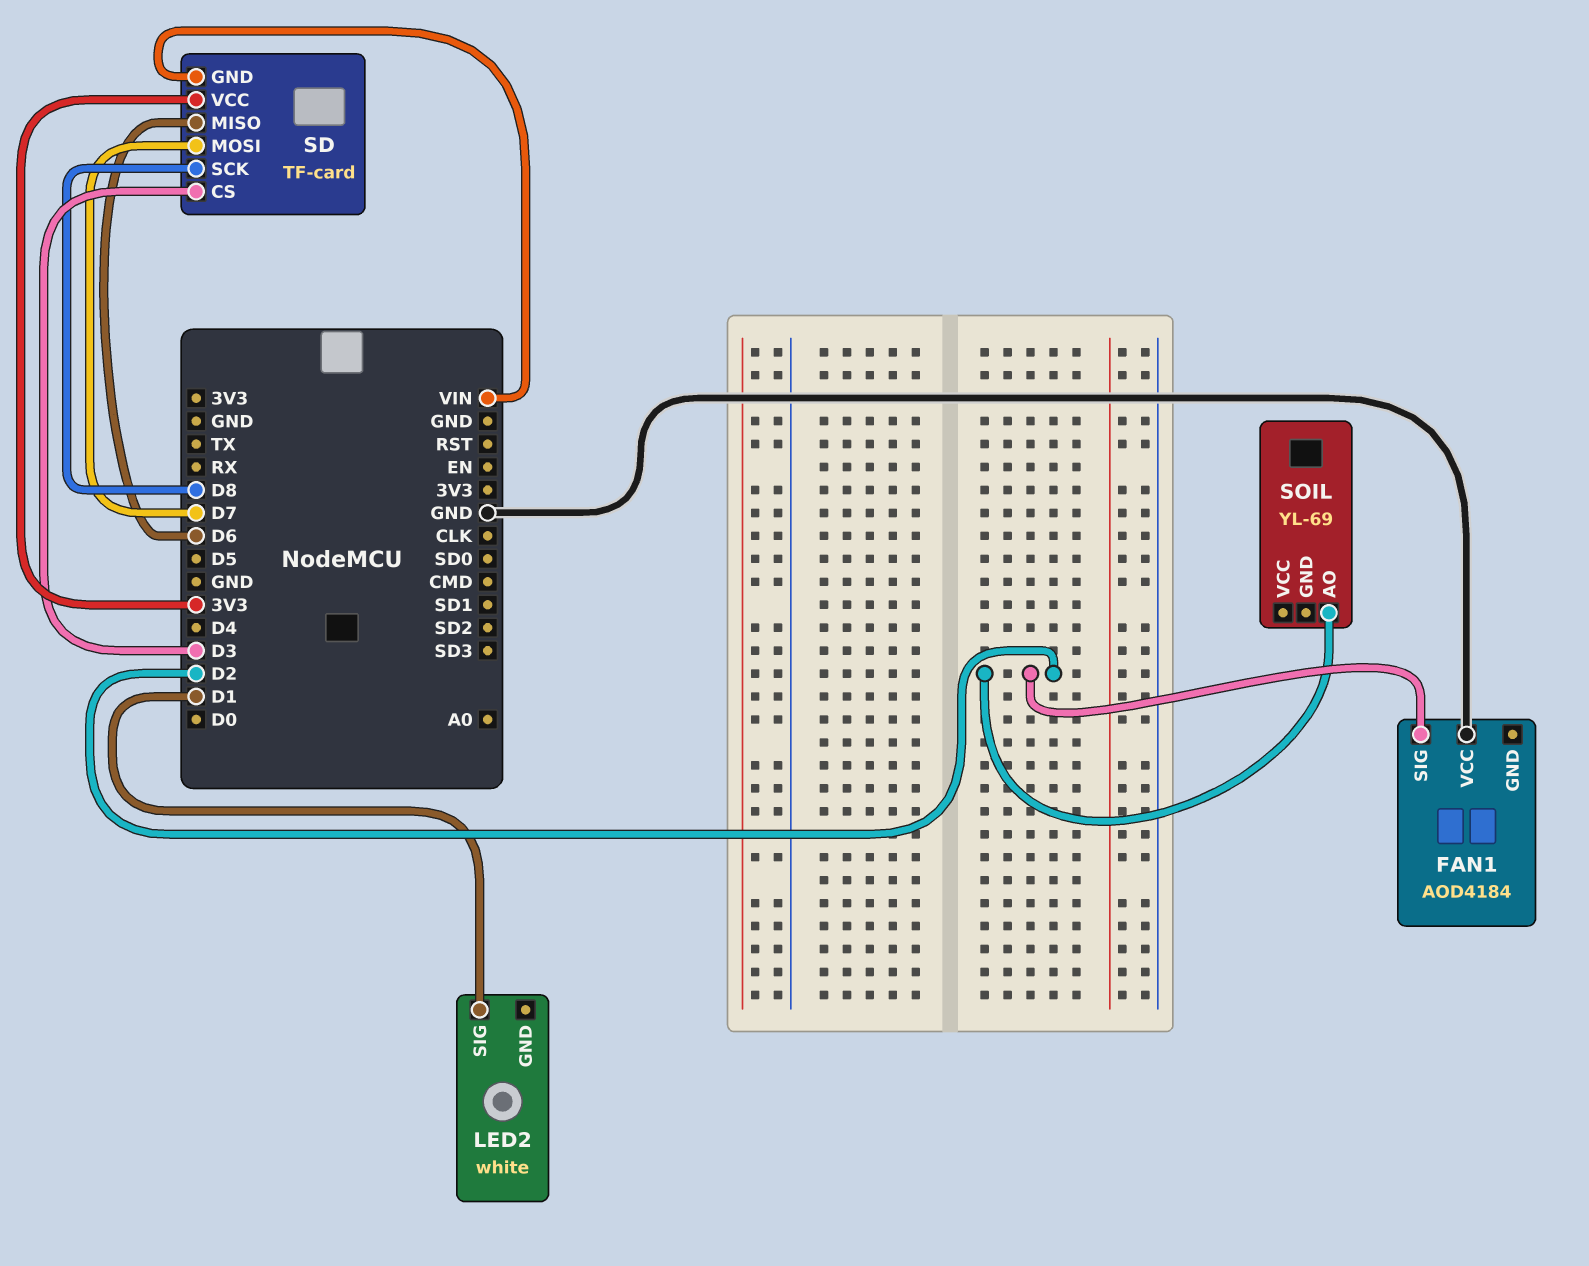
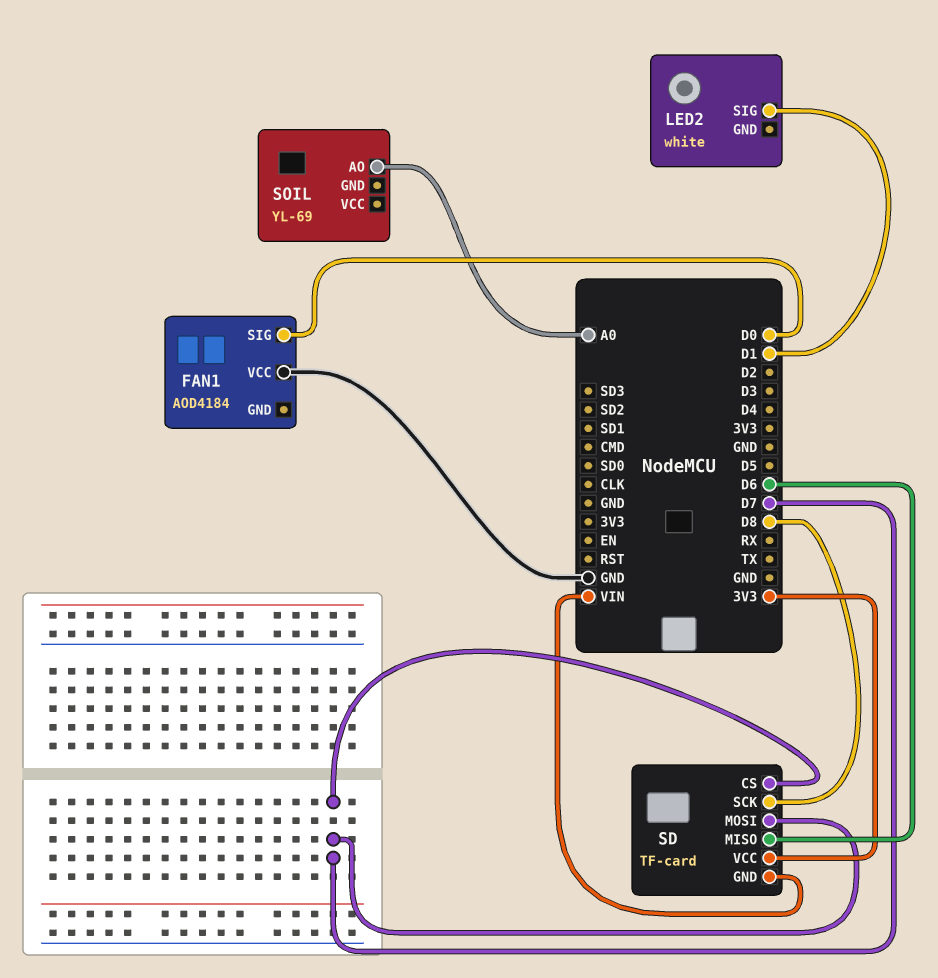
FAN1 pin SIG: D2 -> D0
SD pin CS: D3 -> D7
SOIL pin AO: D2 -> A0

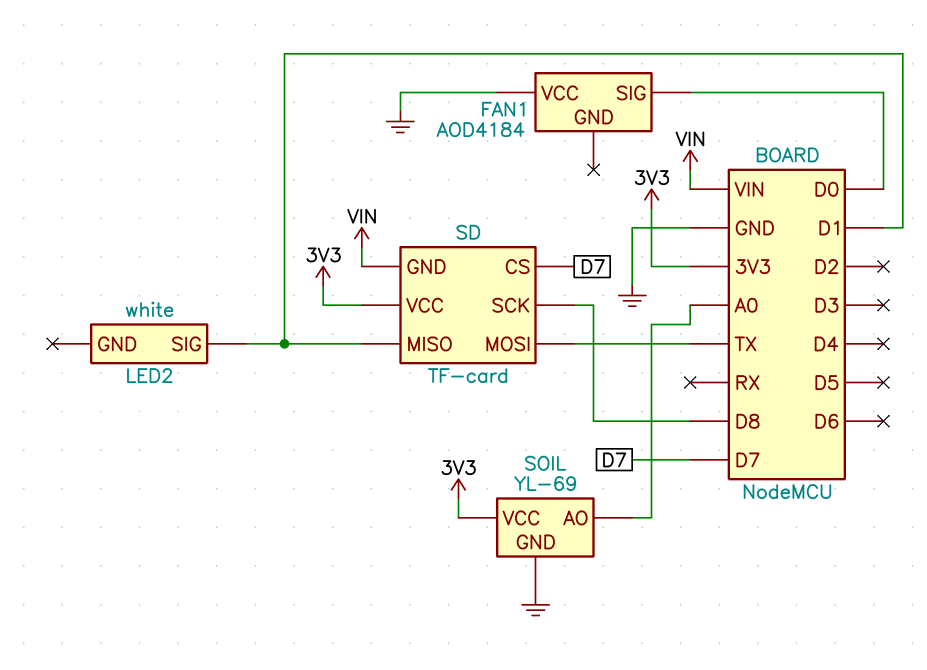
SD pin MISO: D6 -> D1
SD pin MOSI: D7 -> TX
SOIL pin GND: none -> GND
SOIL pin VCC: none -> 3V3

